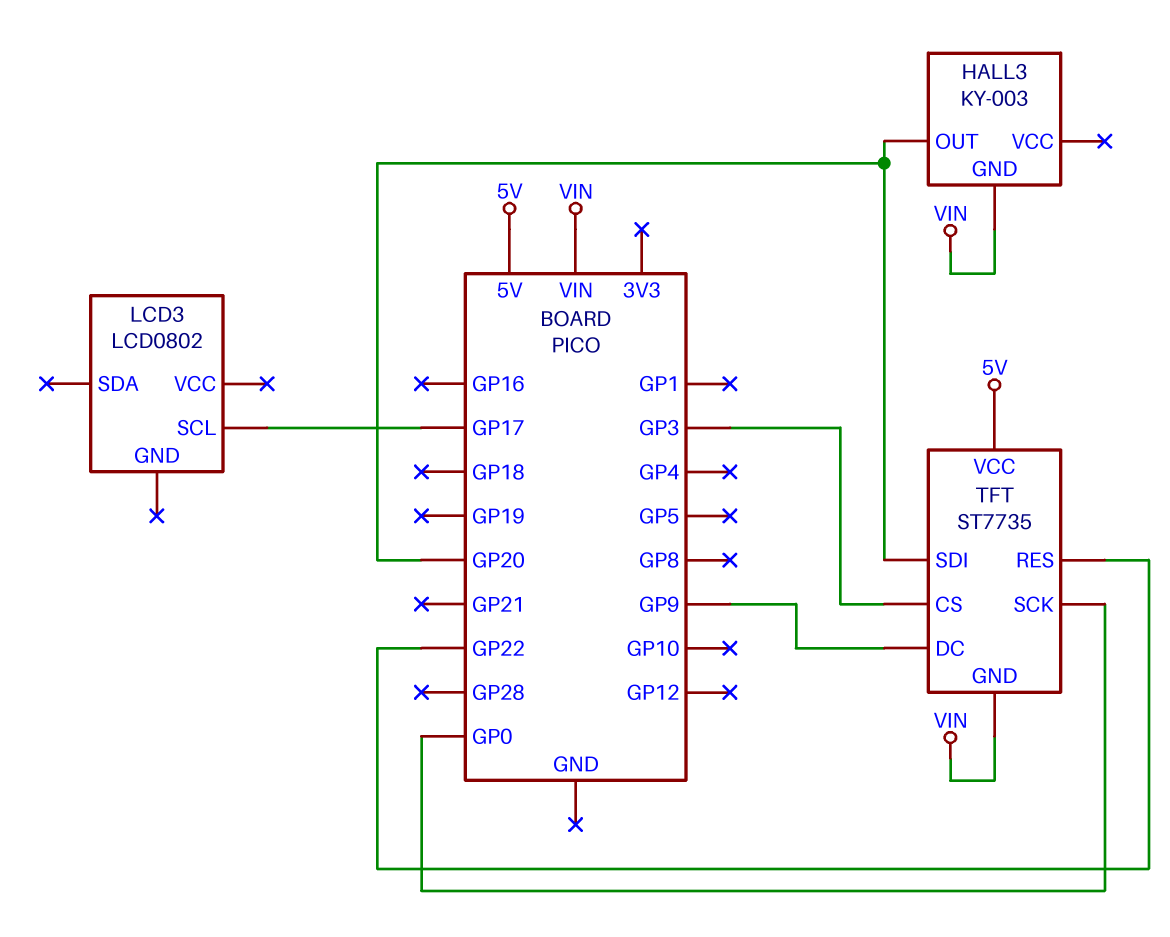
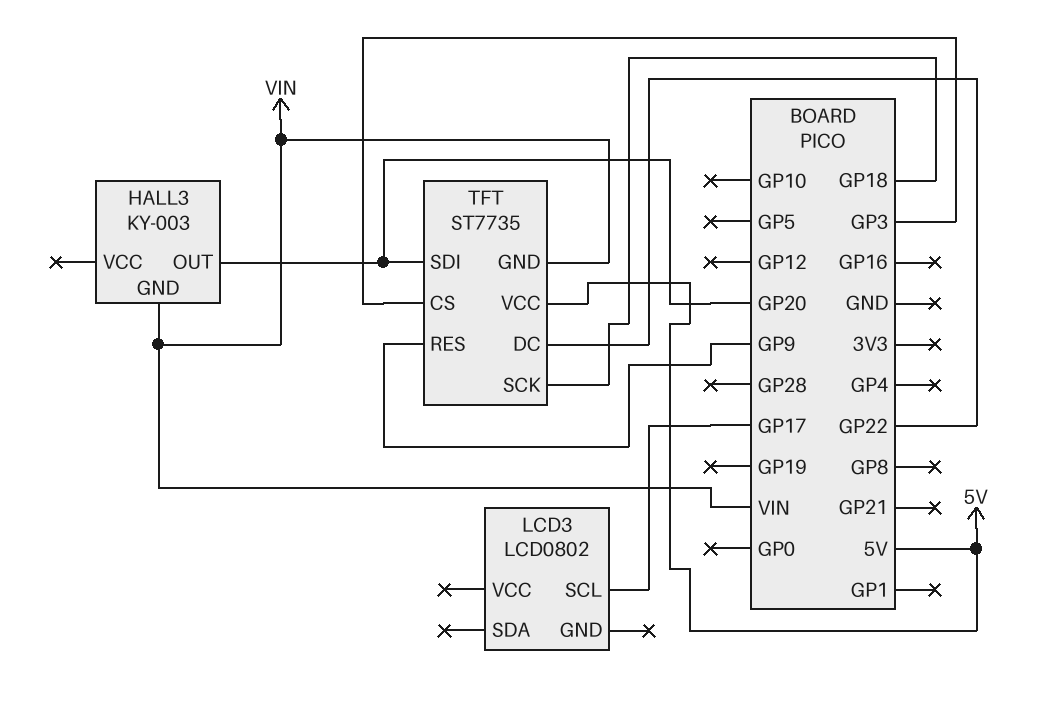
TFT pin DC: GP9 -> GP22
TFT pin RES: GP22 -> GP9
TFT pin SCK: GP0 -> GP18

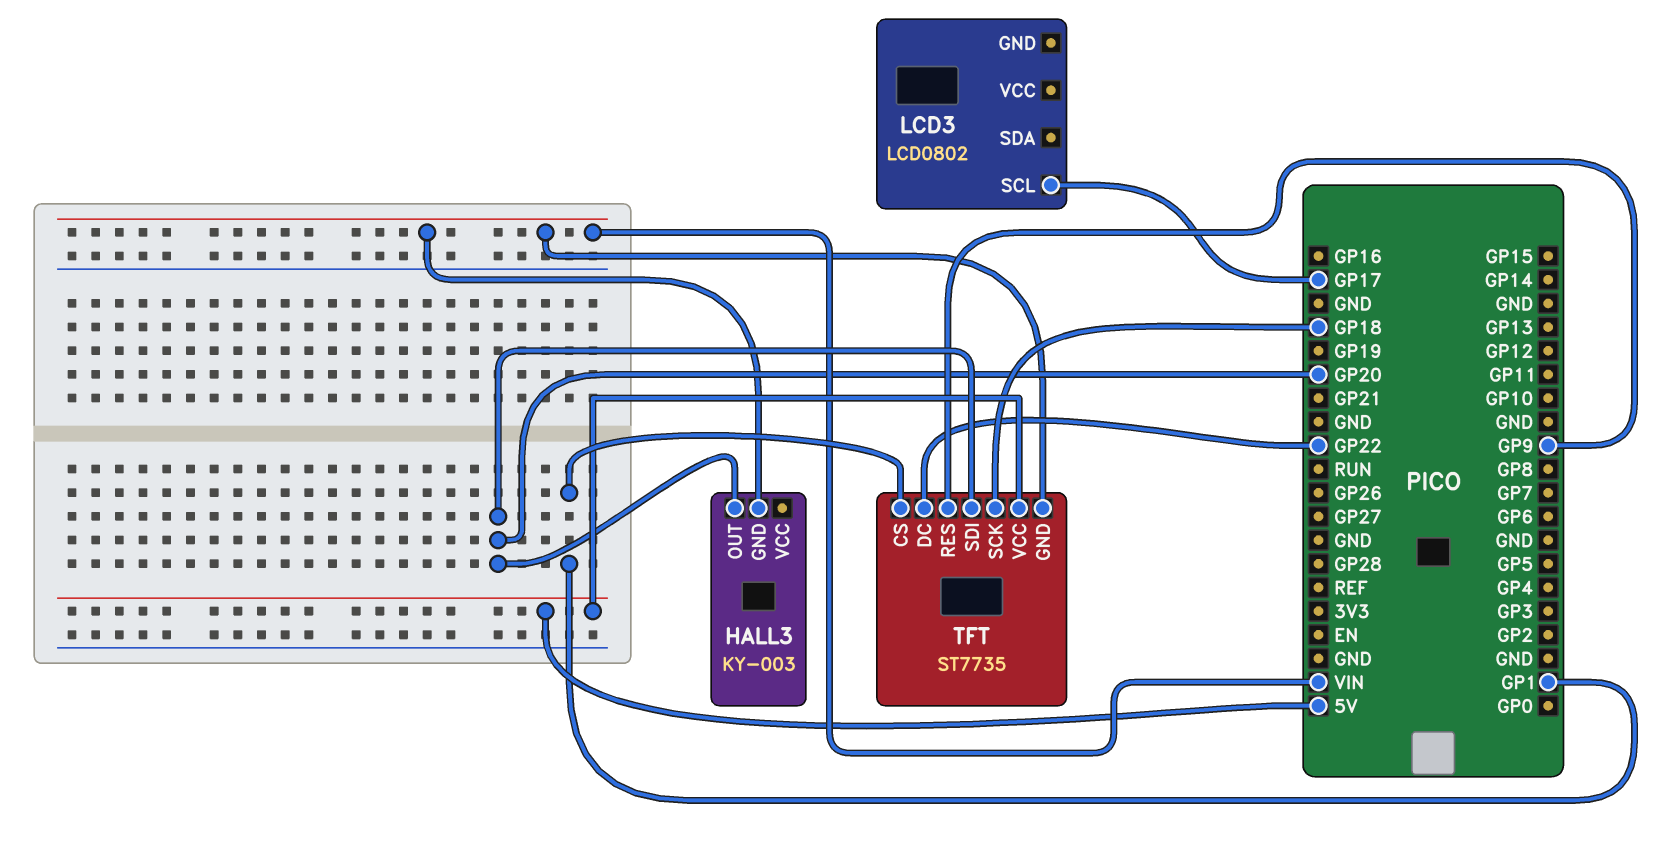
TFT pin CS: GP3 -> GP1

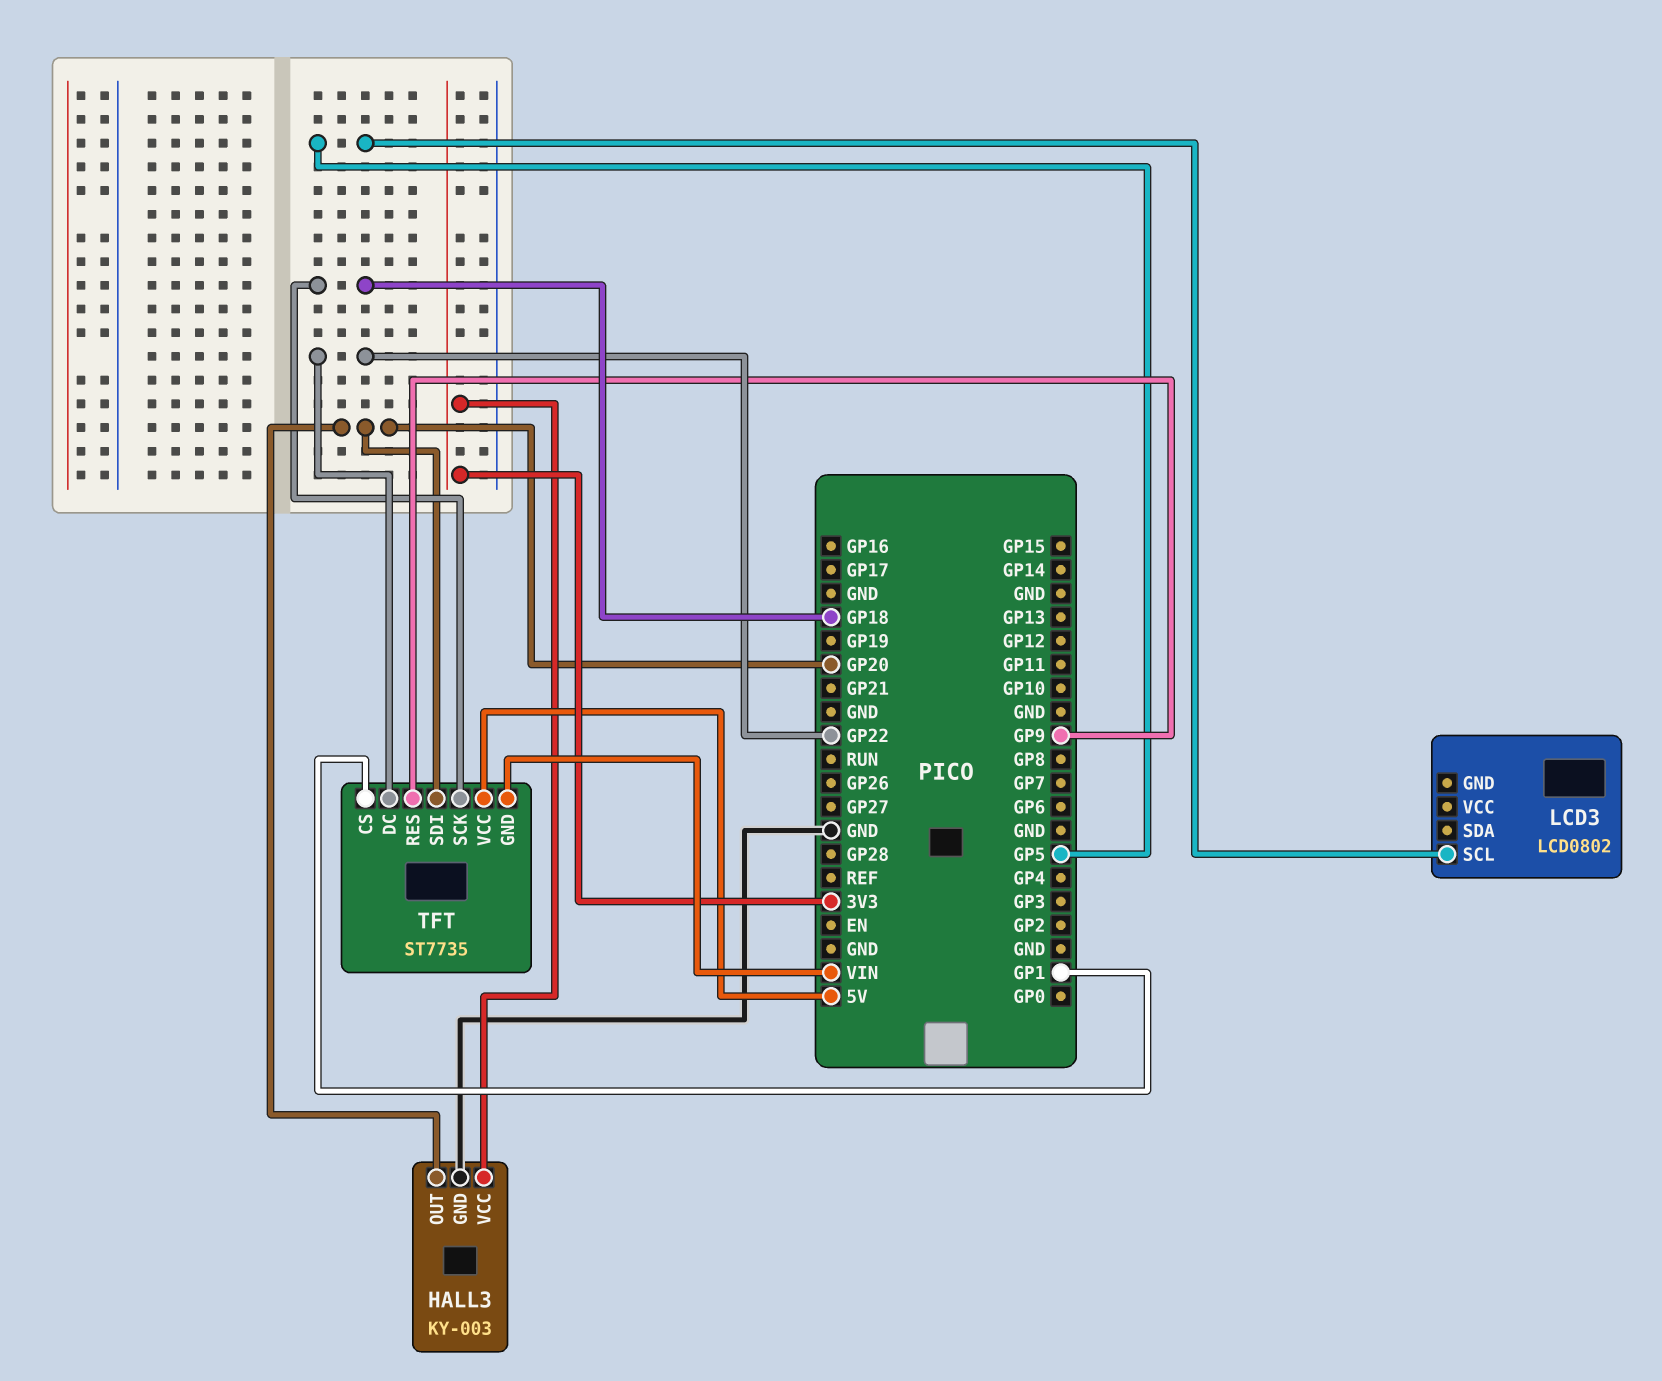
HALL3 pin GND: VIN -> GND
HALL3 pin VCC: none -> 3V3
LCD3 pin SCL: GP17 -> GP5

